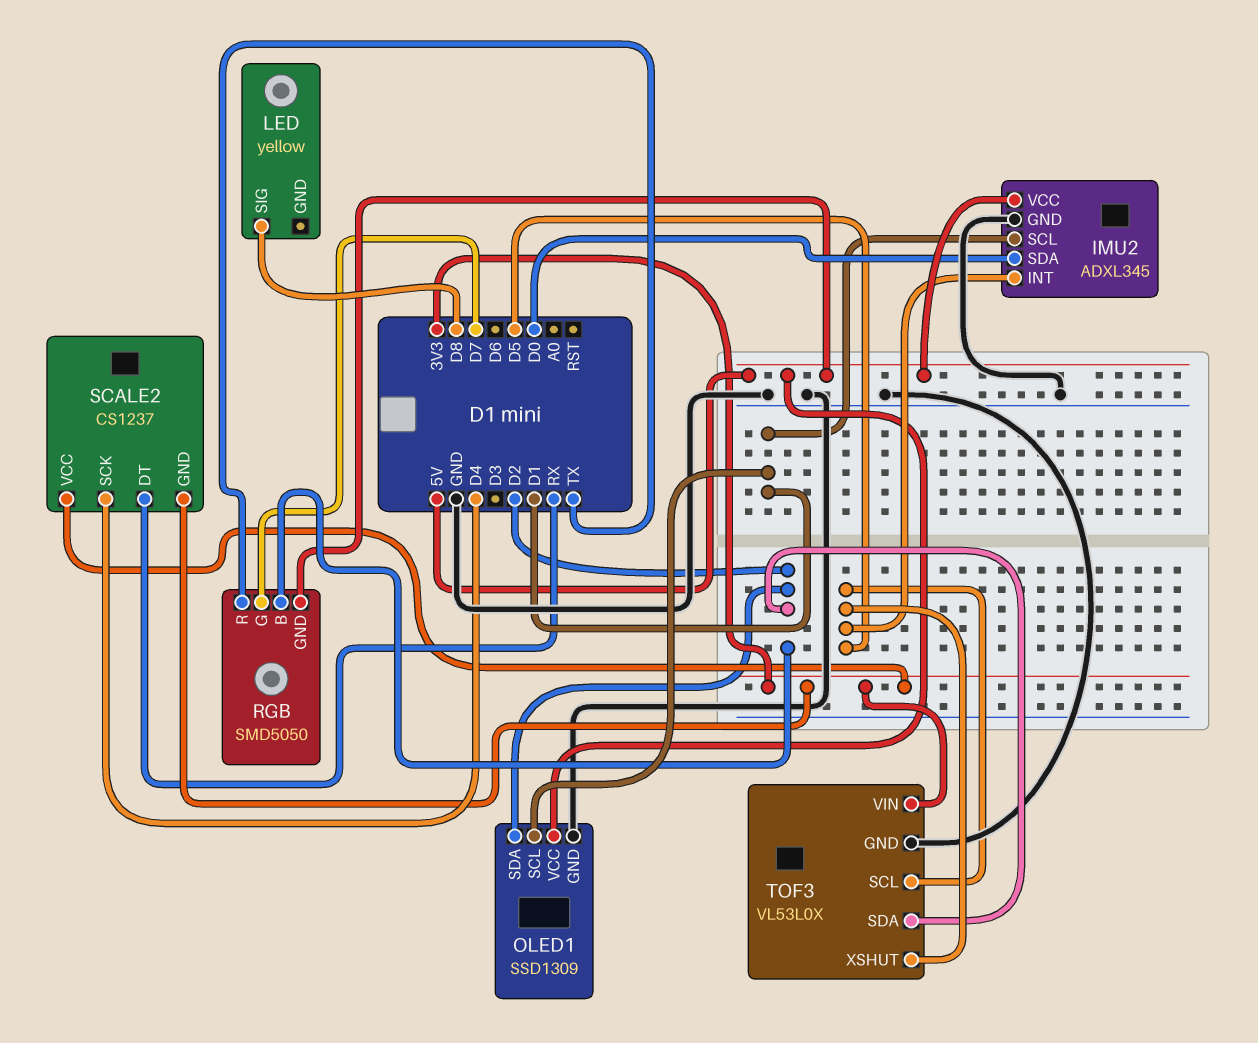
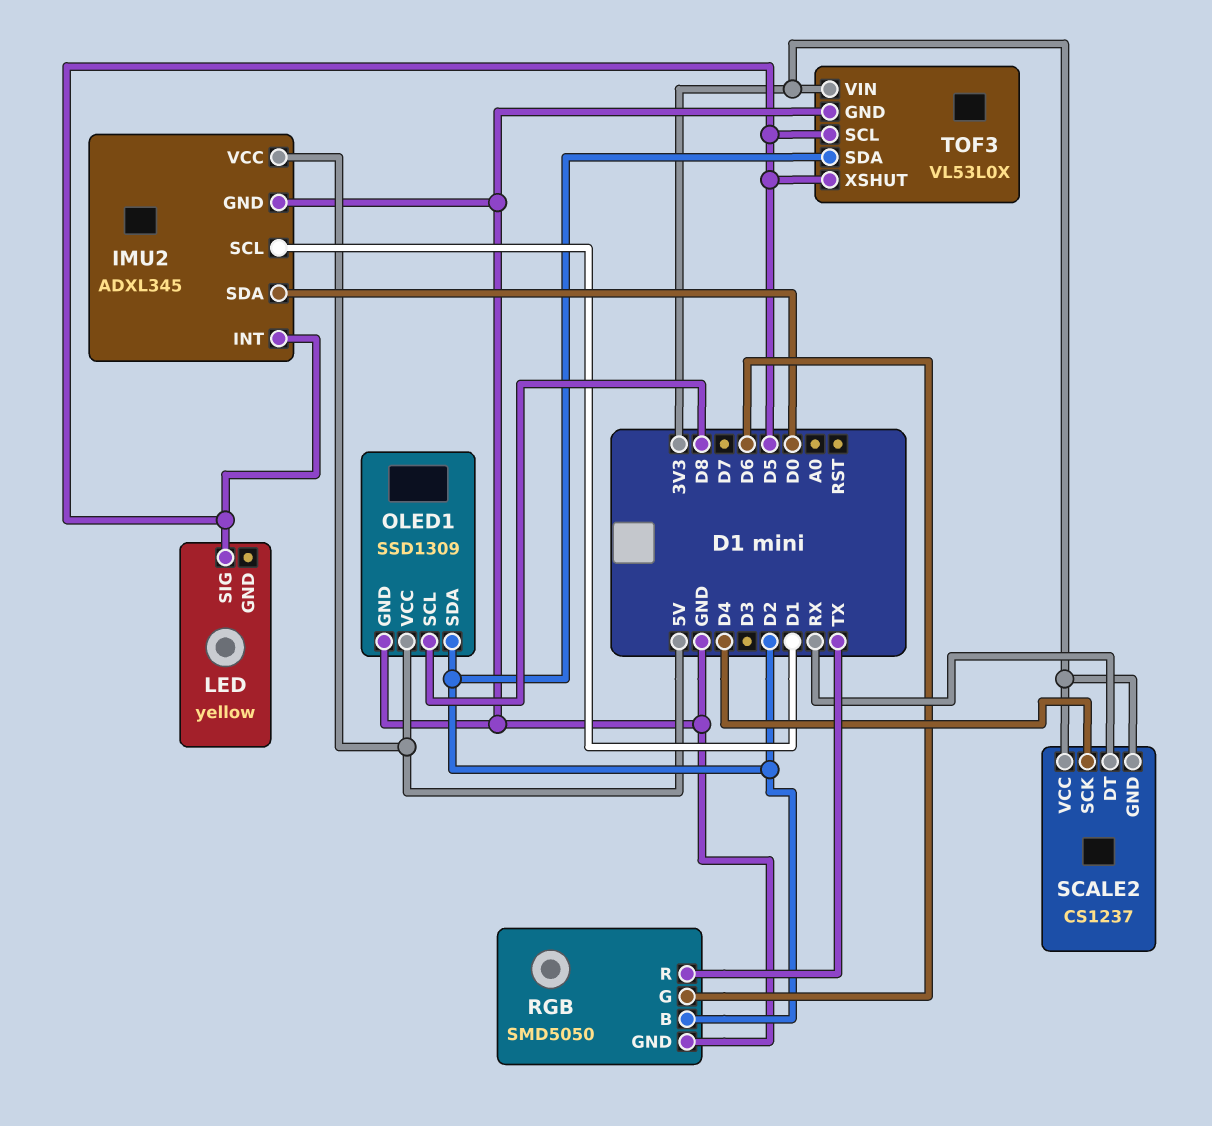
LED pin SIG: D8 -> D5
OLED1 pin SCL: D1 -> D8
RGB pin G: D7 -> D6
RGB pin GND: 5V -> GND

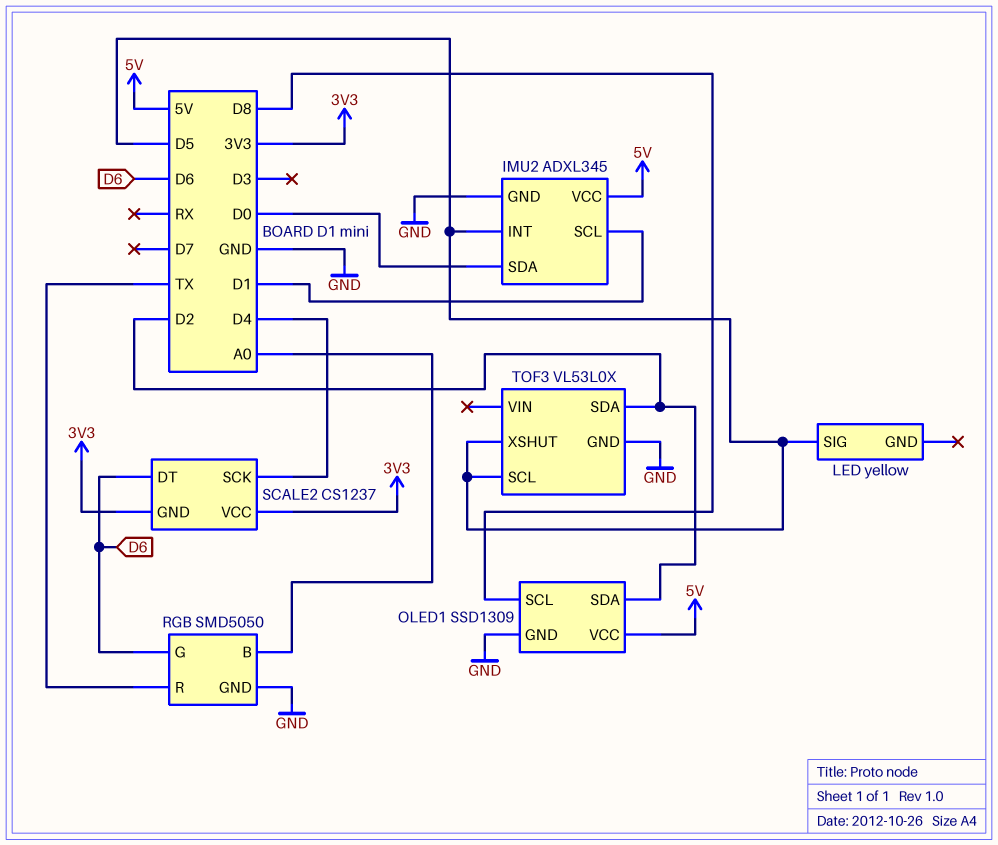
RGB pin B: D2 -> A0
SCALE2 pin DT: RX -> D6
TOF3 pin VIN: 3V3 -> none

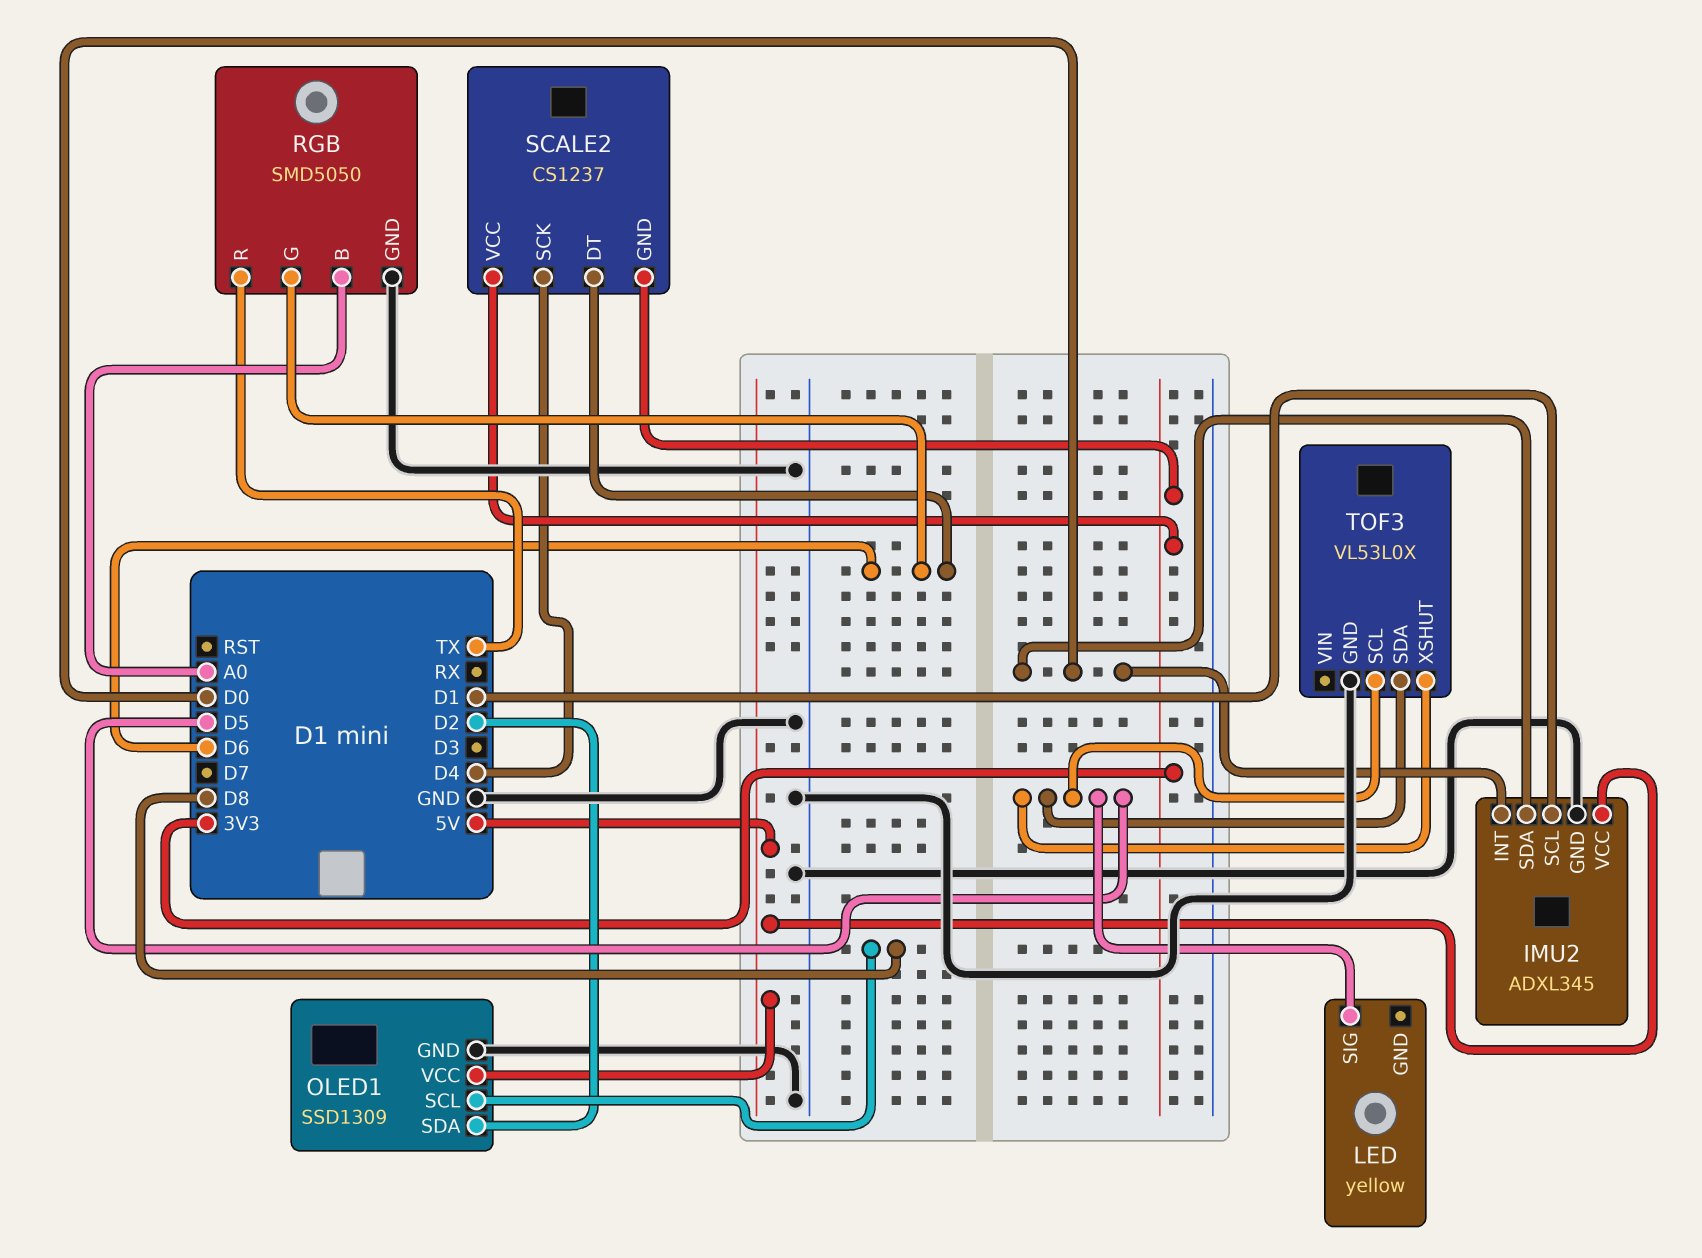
IMU2 pin INT: D5 -> D0
TOF3 pin SDA: D2 -> D5

